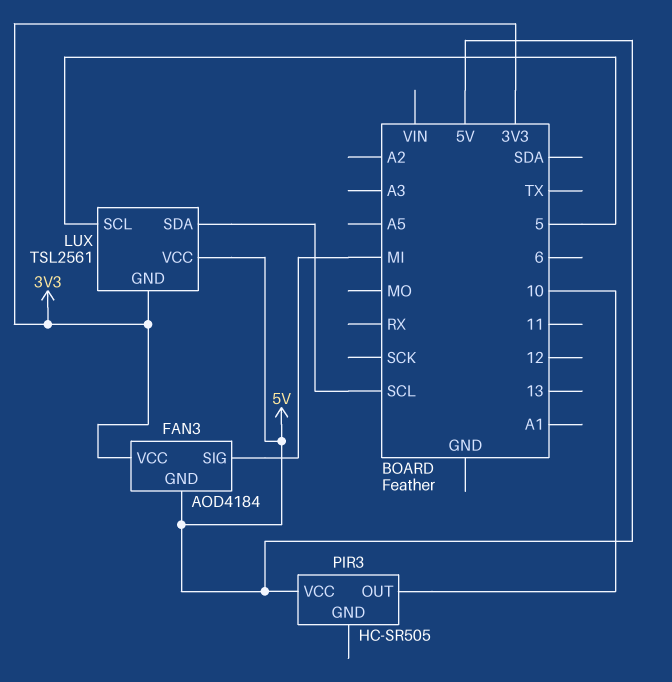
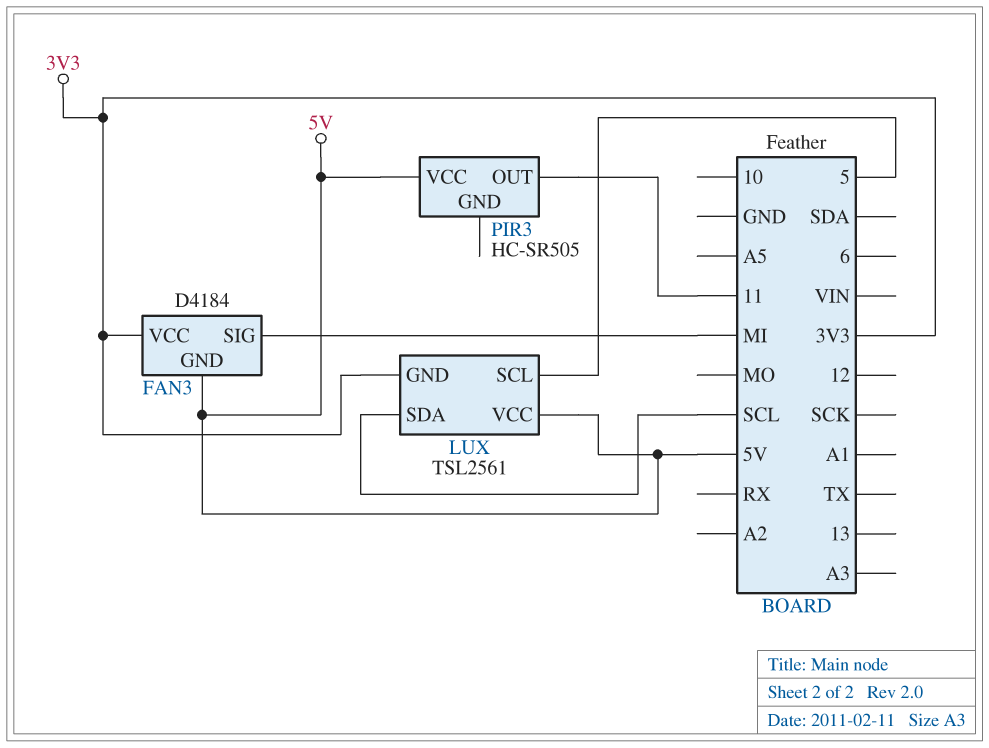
FAN3: AOD4184 -> D4184
PIR3 pin OUT: 10 -> 11

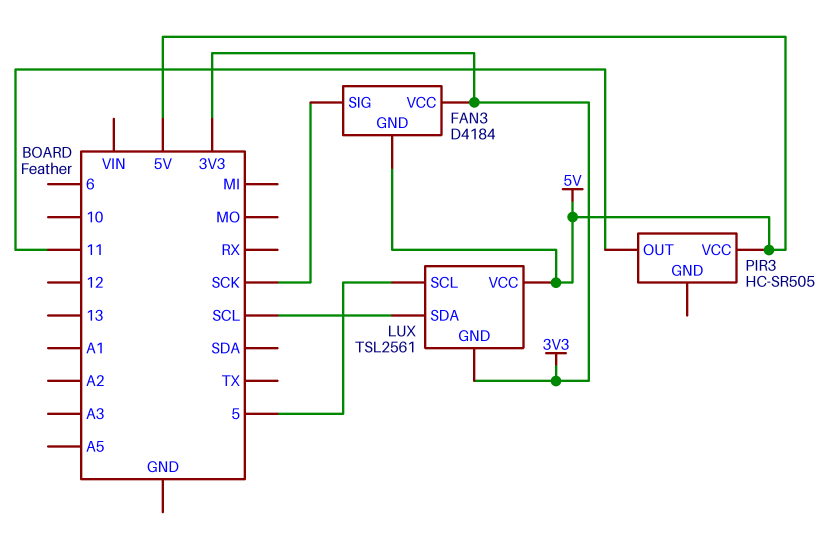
FAN3 pin SIG: MI -> SCK

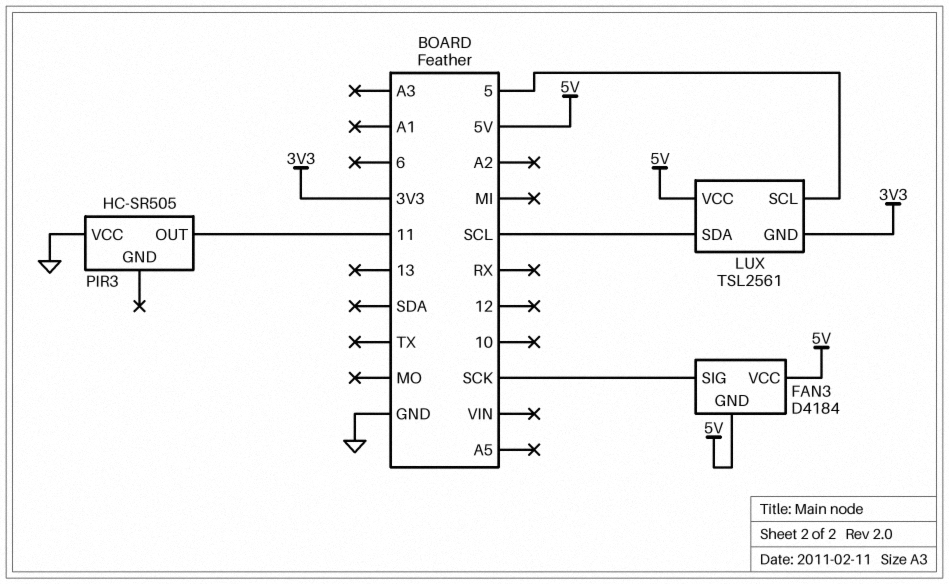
FAN3 pin VCC: 3V3 -> 5V
PIR3 pin VCC: 5V -> GND

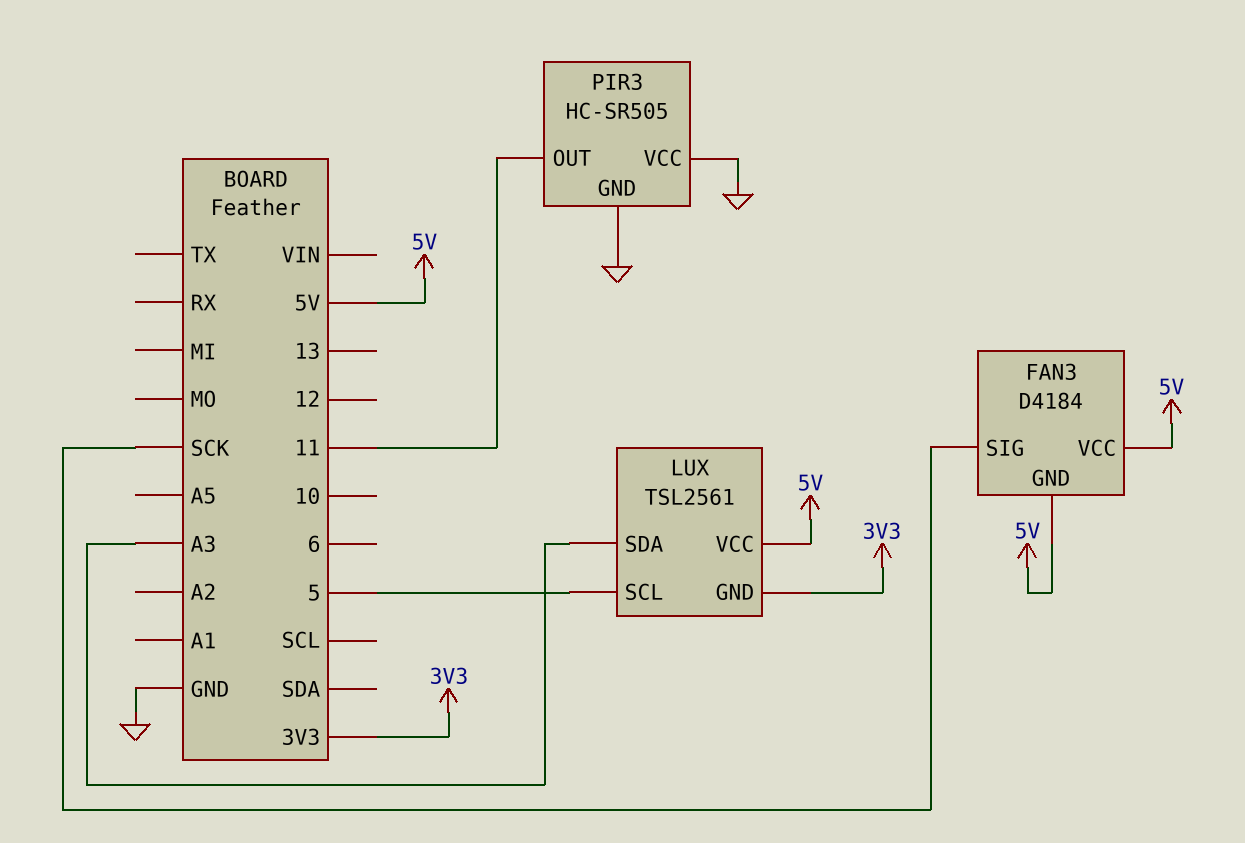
LUX pin SDA: SCL -> A3
PIR3 pin GND: none -> GND

